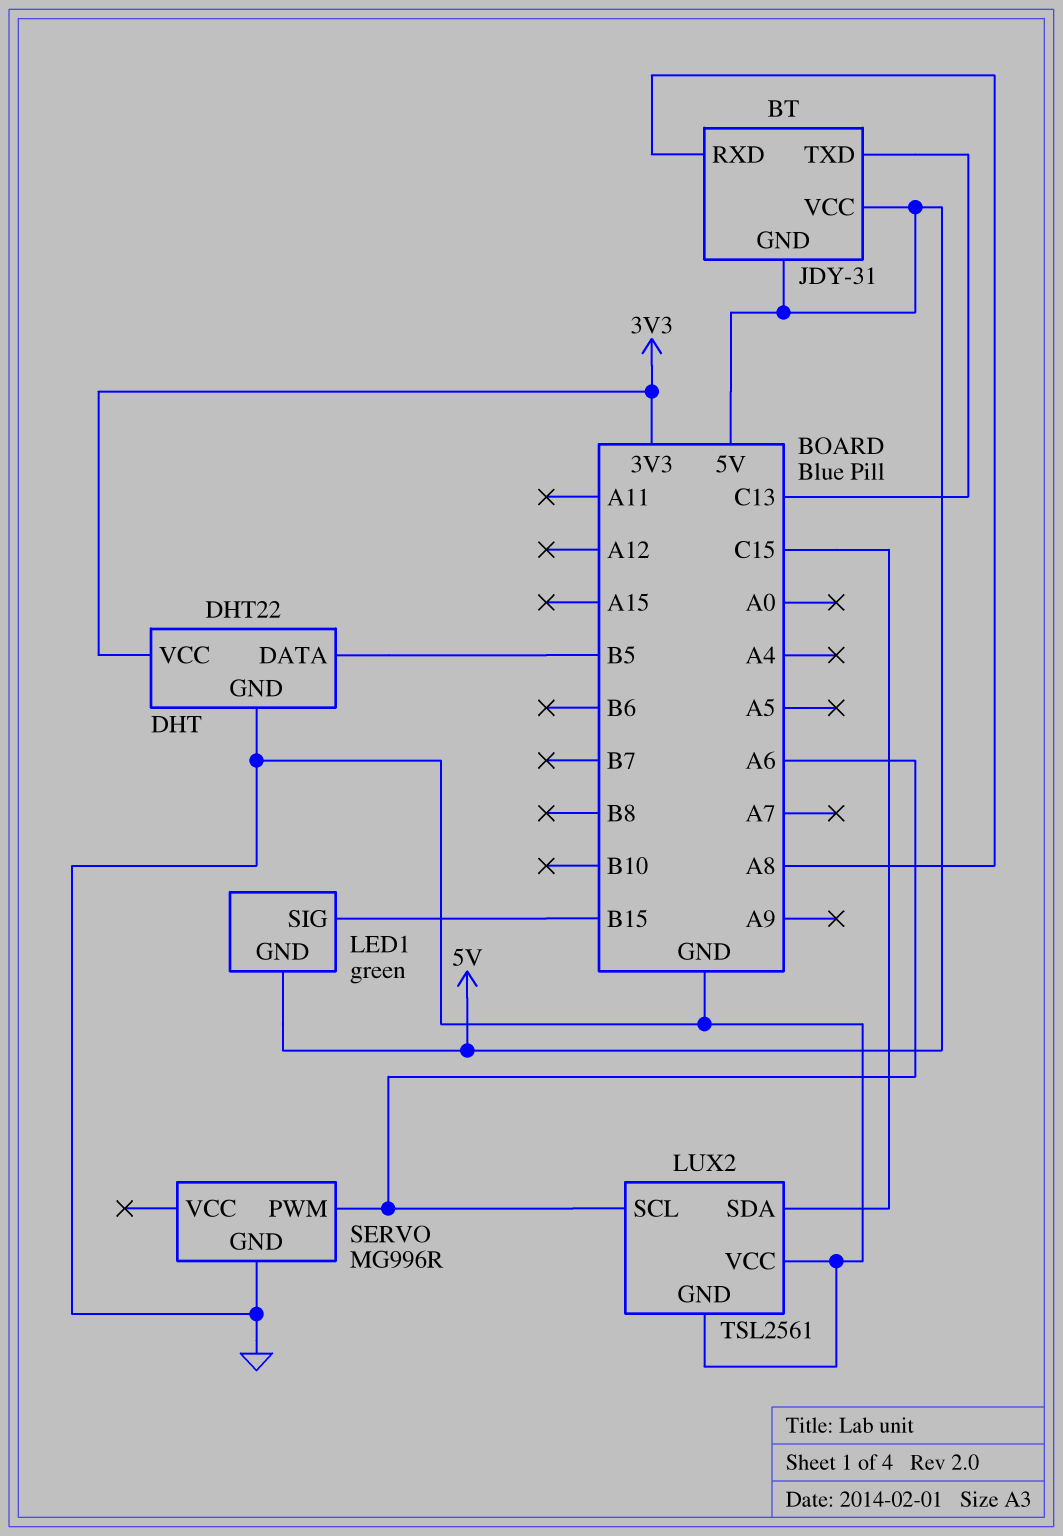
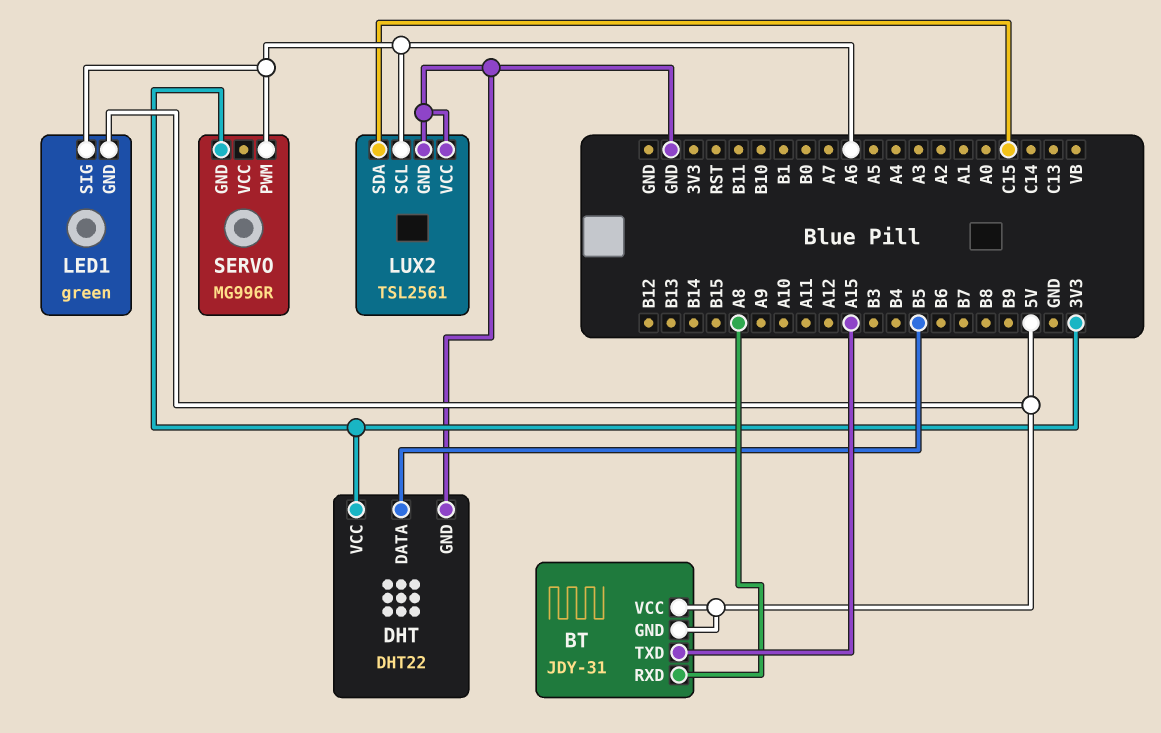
BT pin TXD: C13 -> A15
LED1 pin SIG: B15 -> A6
SERVO pin GND: GND -> 3V3

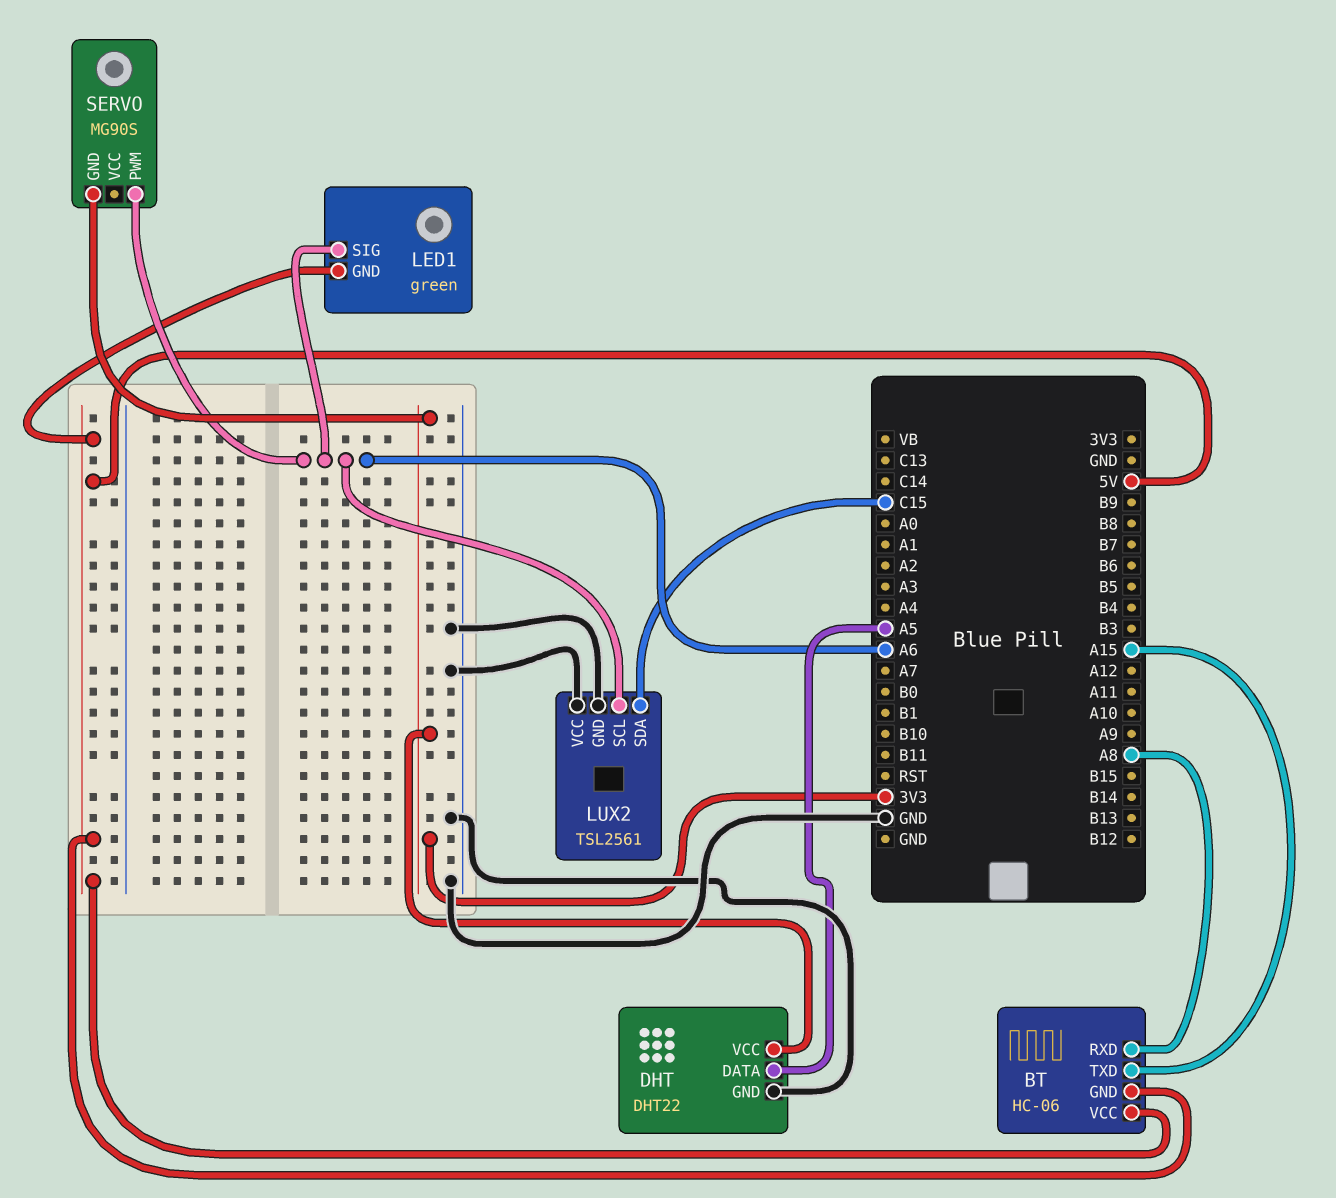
BT: JDY-31 -> HC-06
DHT pin DATA: B5 -> A5
SERVO: MG996R -> MG90S

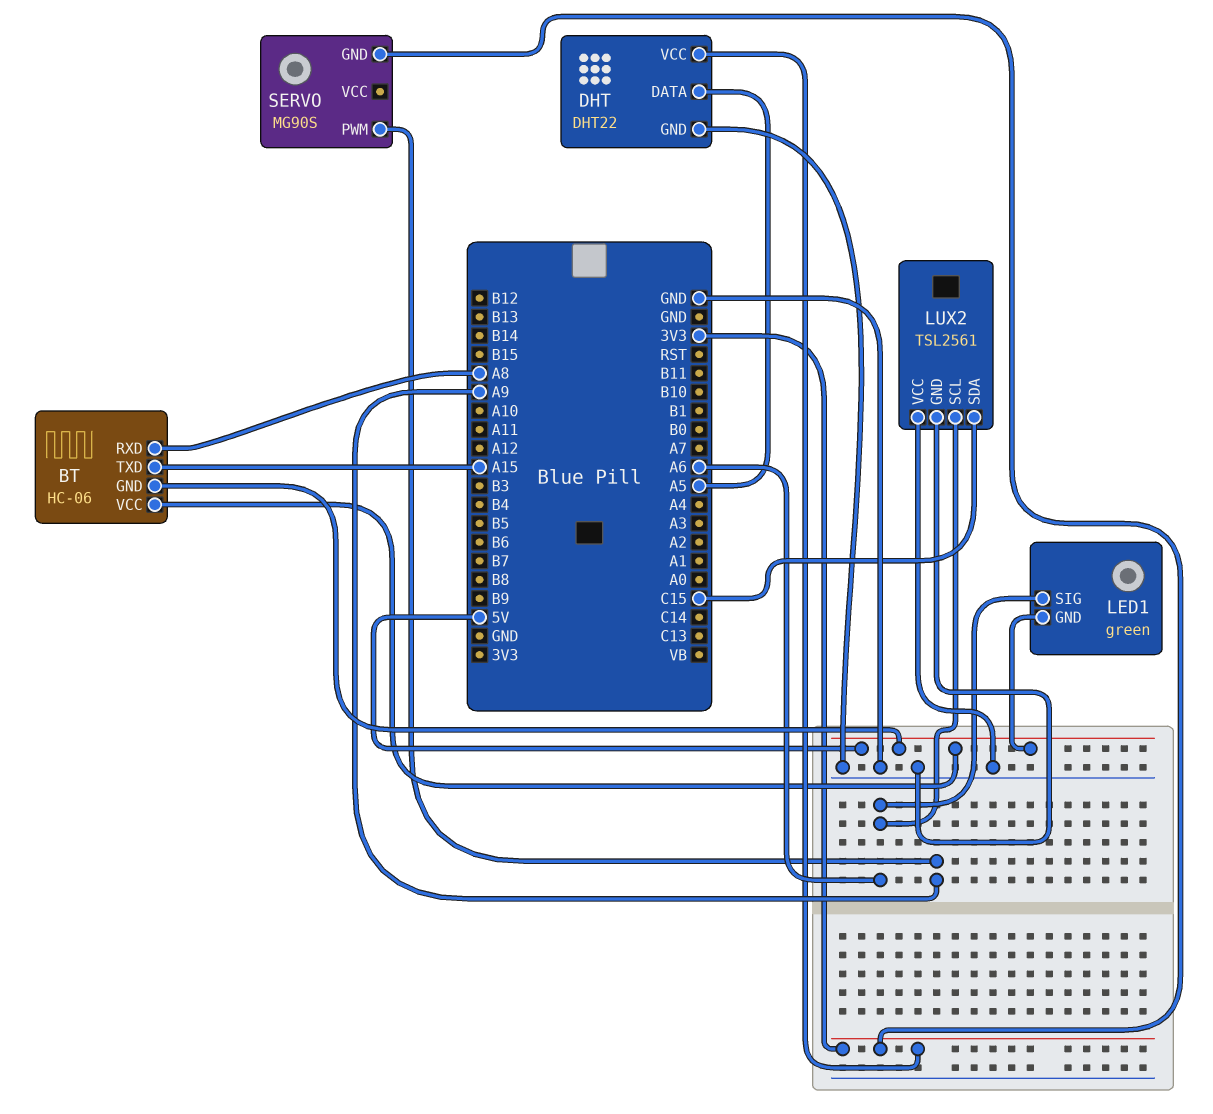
SERVO pin PWM: A6 -> A9

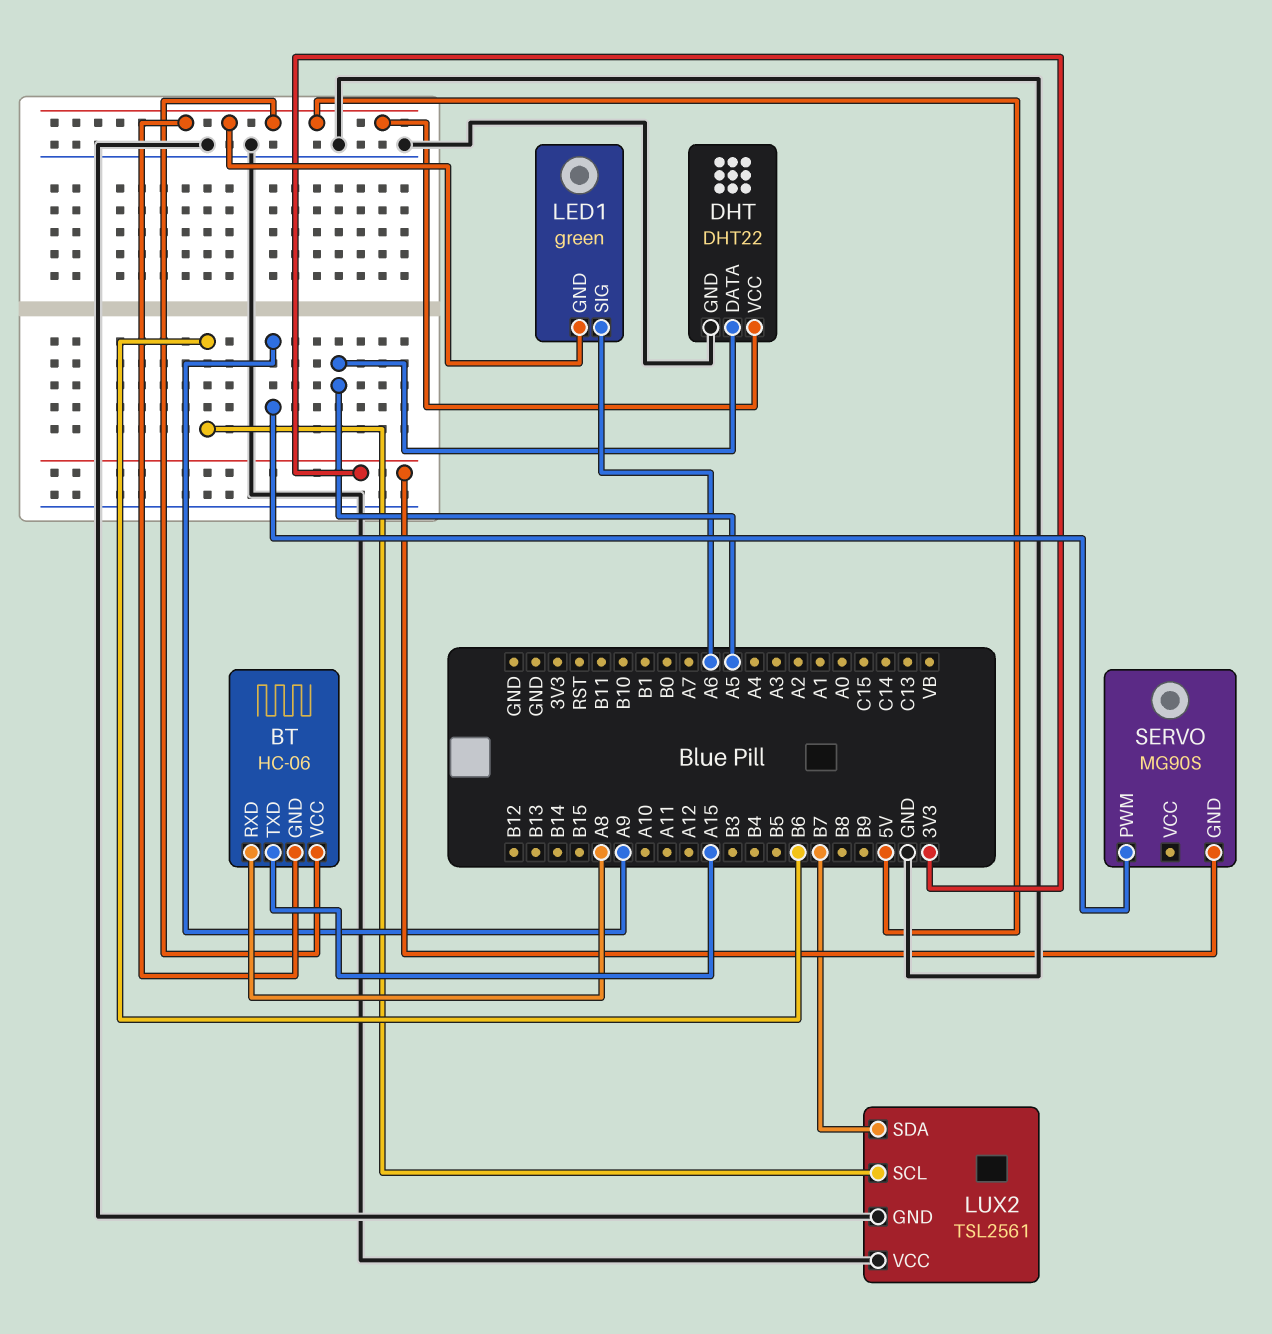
DHT pin VCC: 3V3 -> 5V
LUX2 pin SCL: A6 -> B6
LUX2 pin SDA: C15 -> B7

